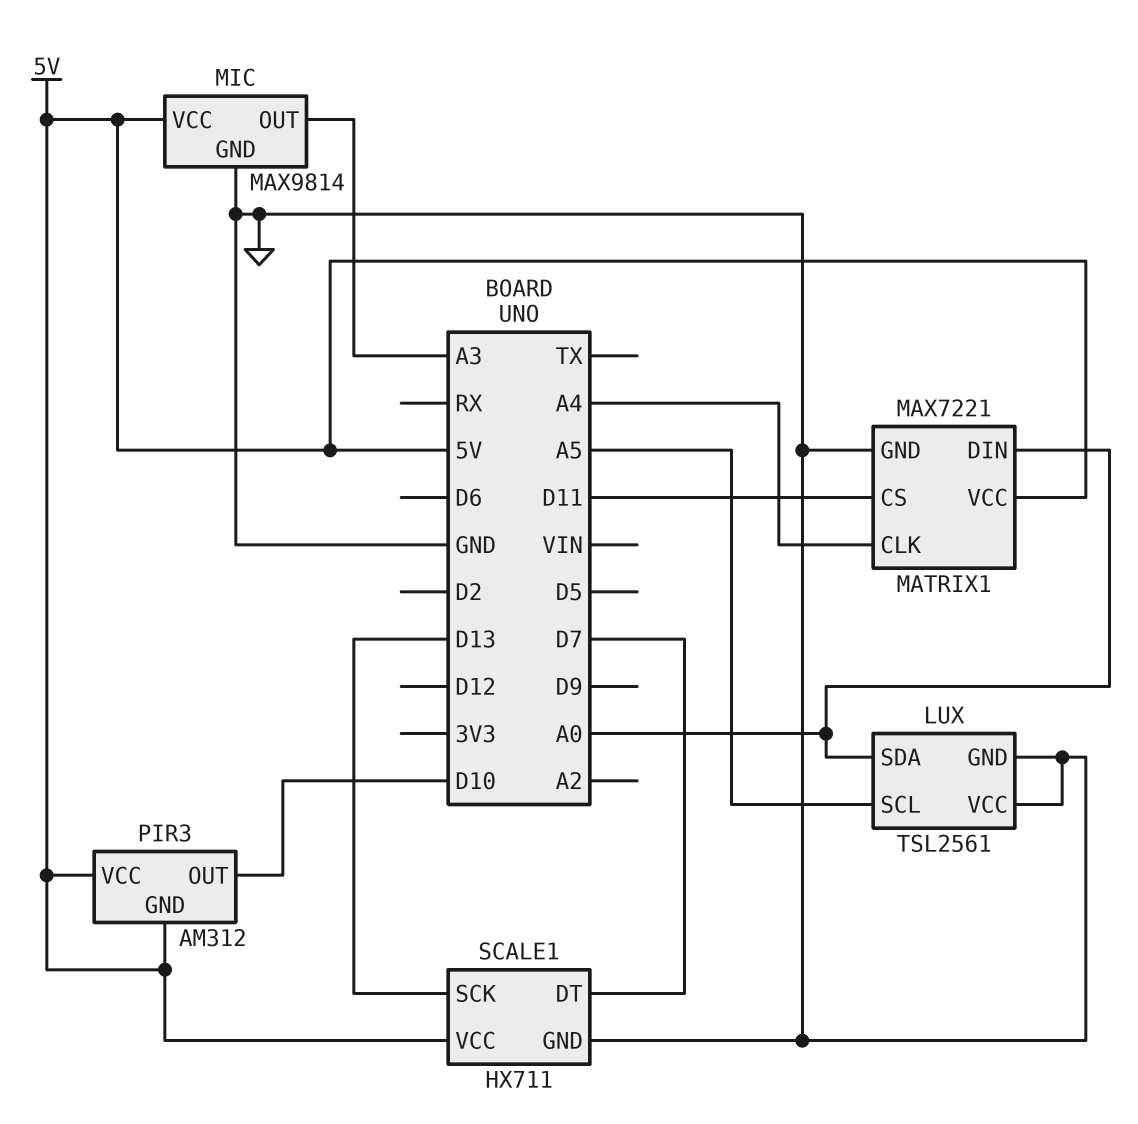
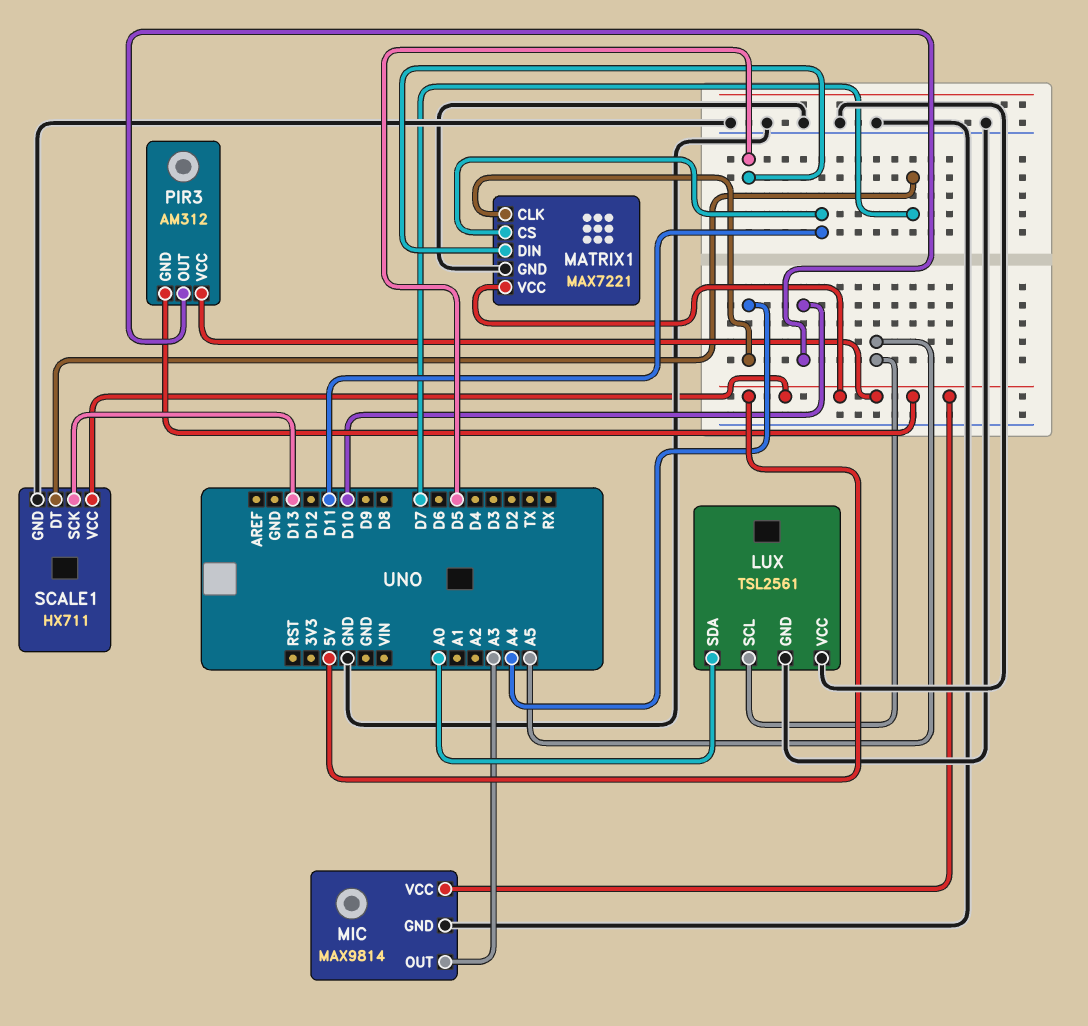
MATRIX1 pin DIN: A0 -> D5

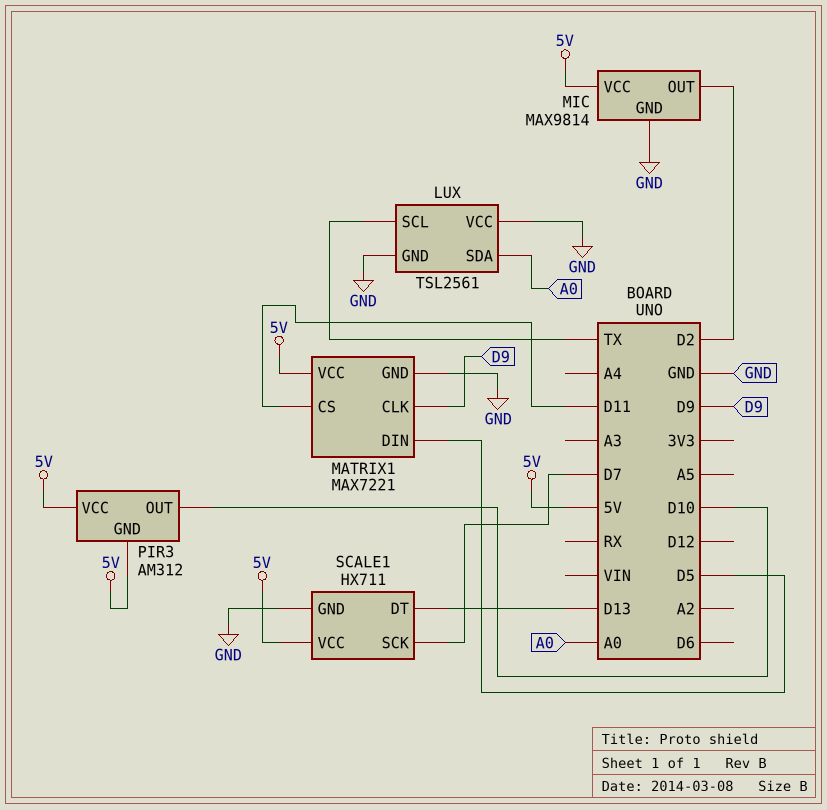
LUX pin SCL: A5 -> TX
MATRIX1 pin CLK: A4 -> D9
MIC pin OUT: A3 -> D2
SCALE1 pin DT: D7 -> D13
SCALE1 pin SCK: D13 -> D7

